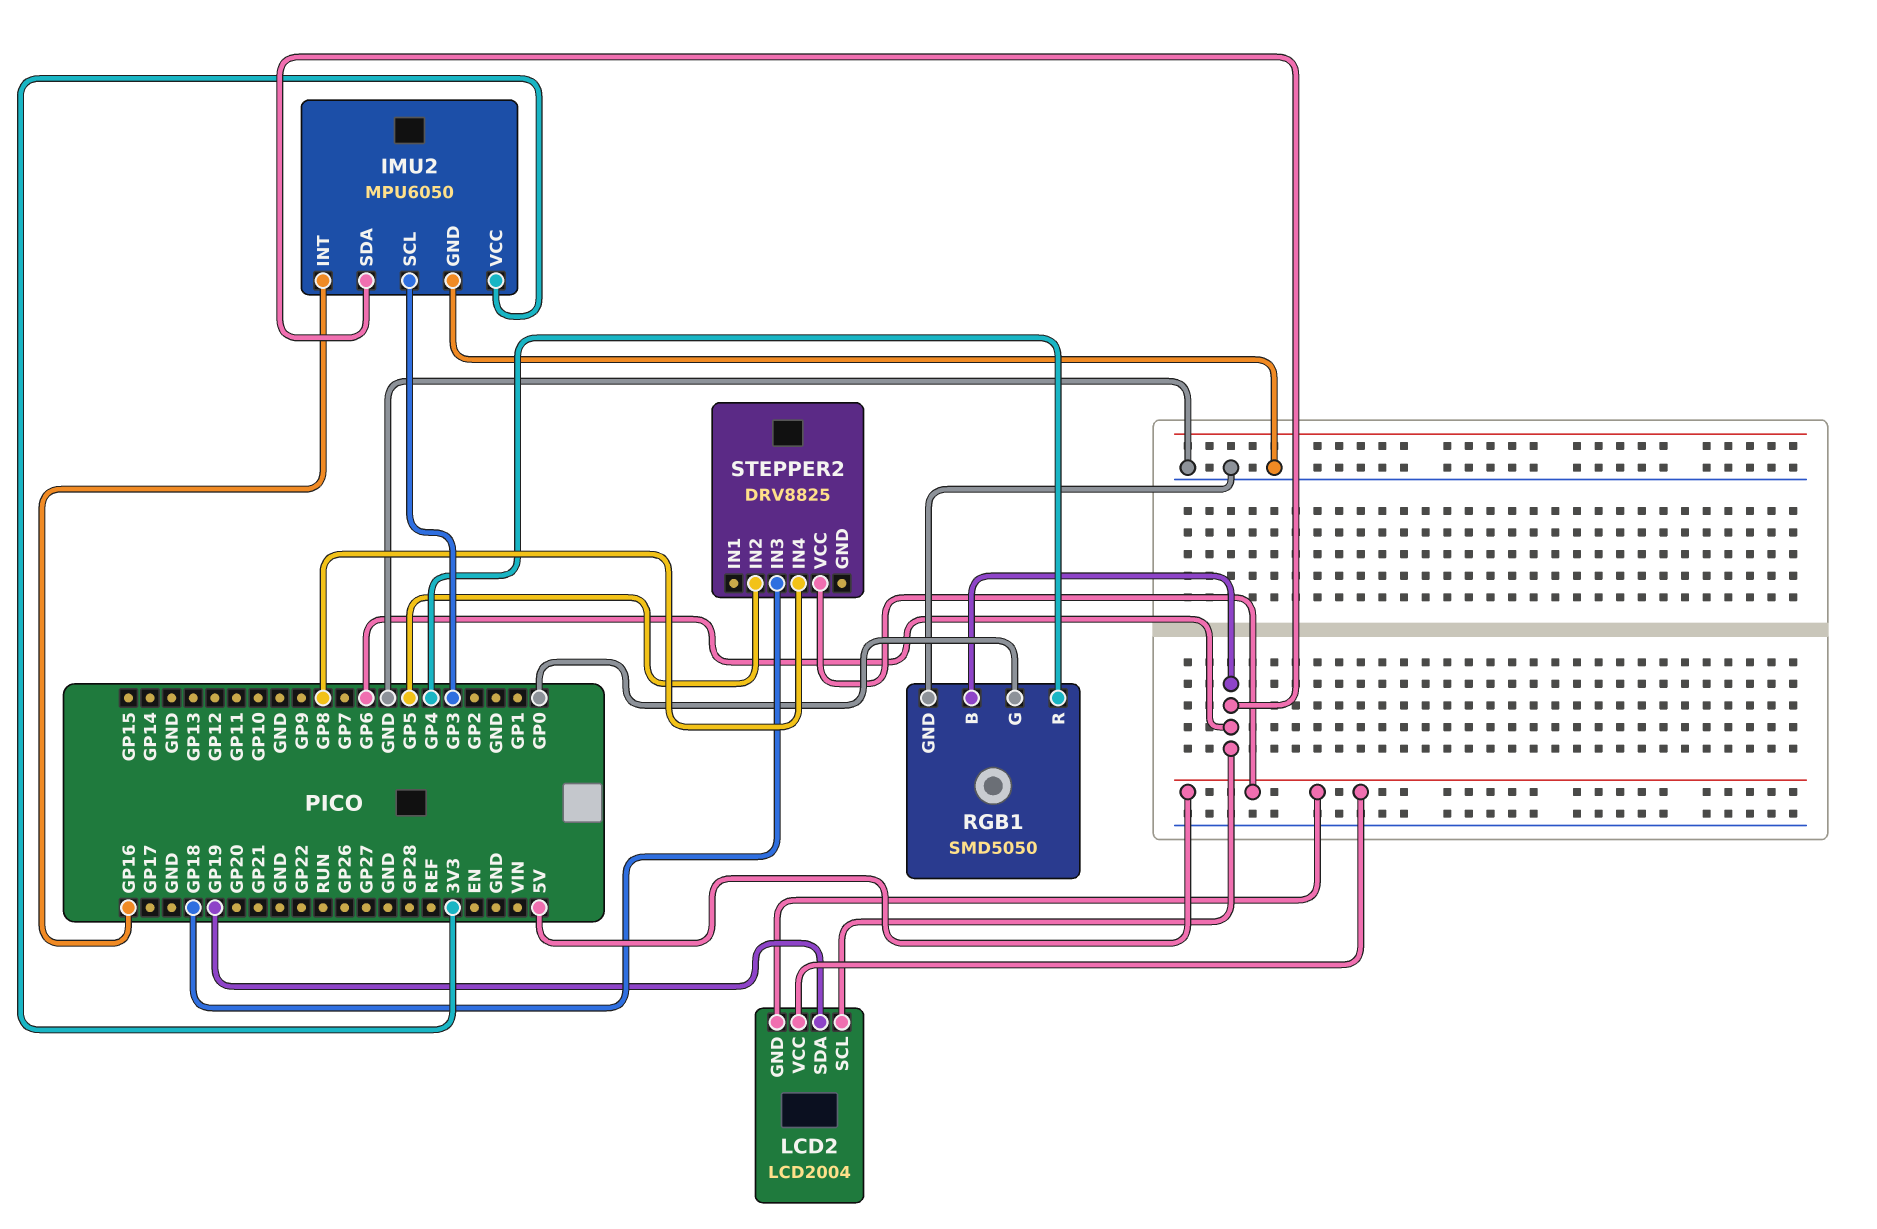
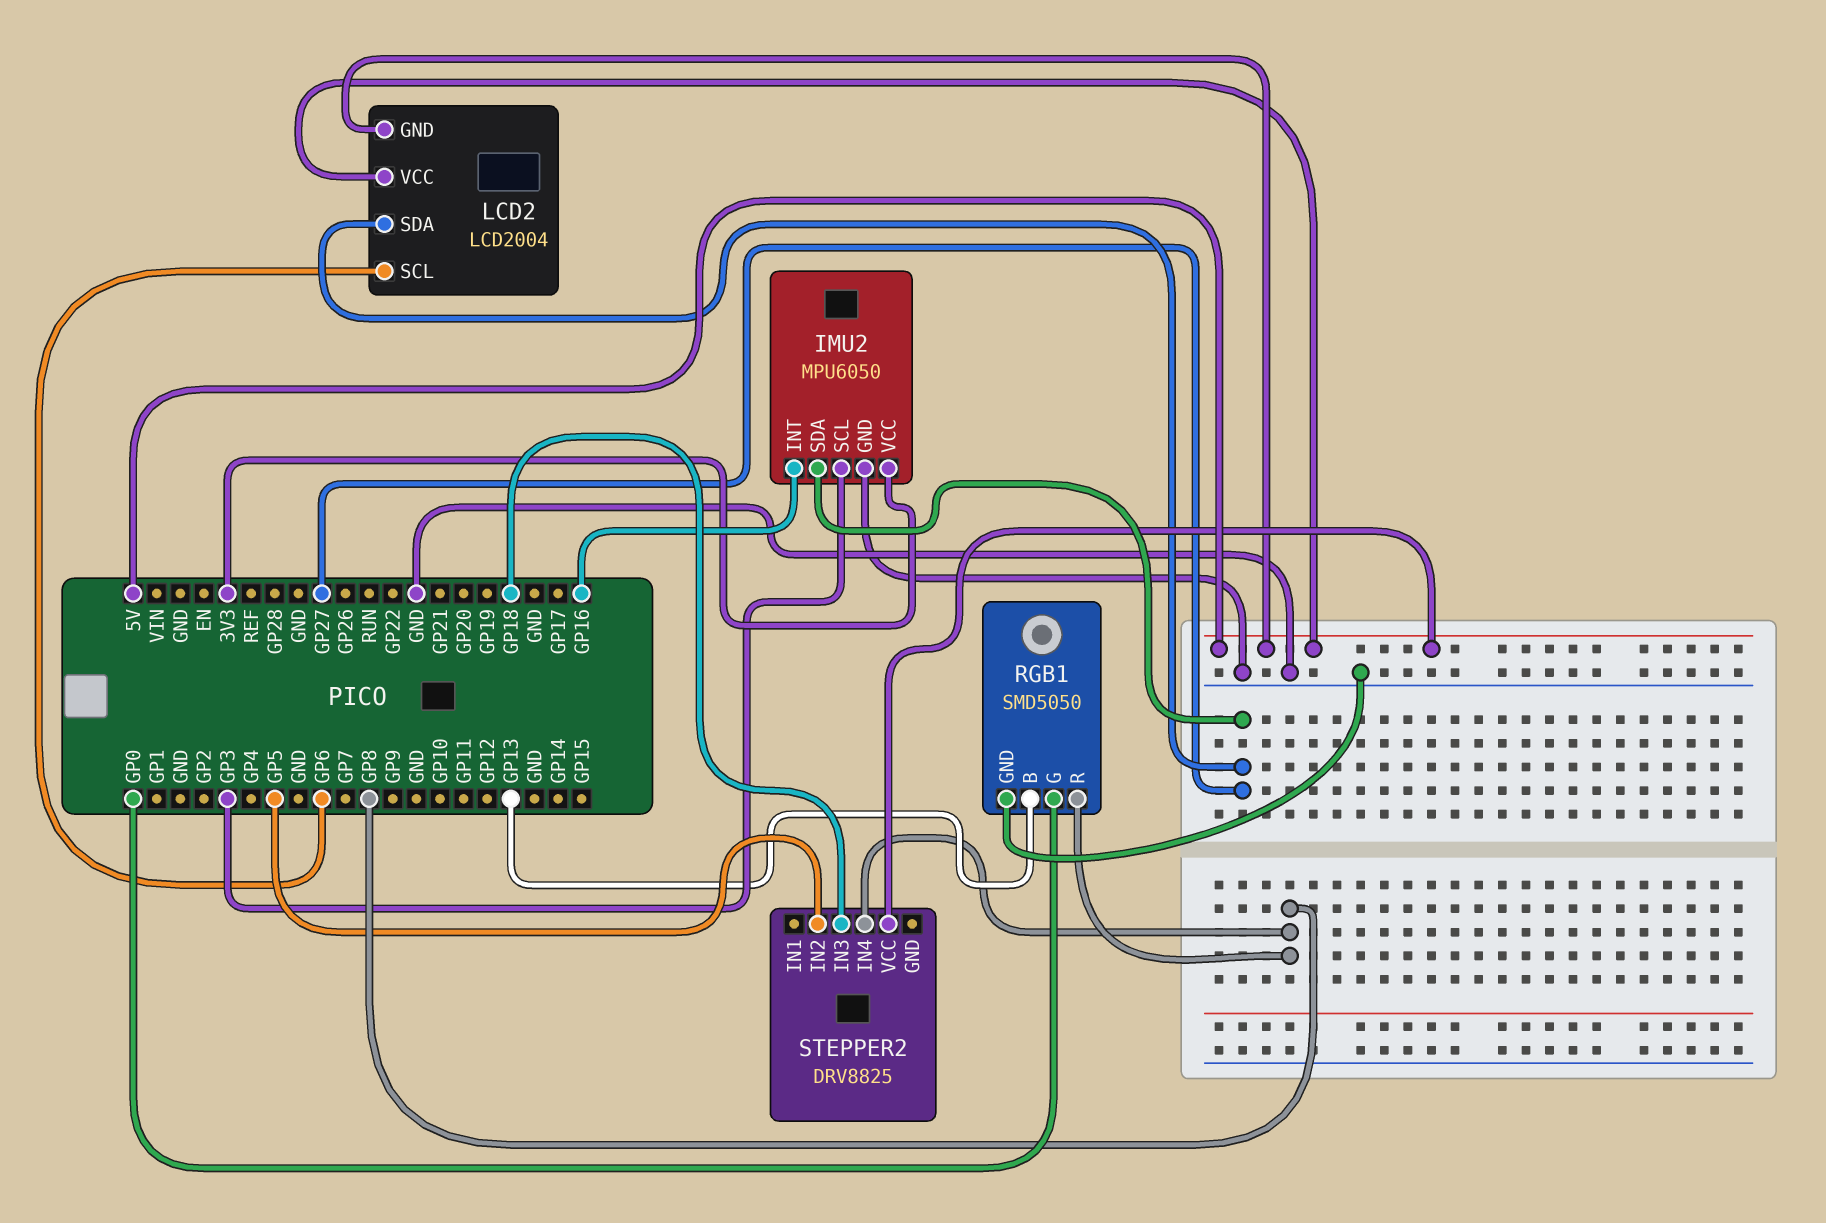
IMU2 pin SDA: GP6 -> GP27
LCD2 pin SDA: GP19 -> GP27
RGB1 pin B: GP6 -> GP13
RGB1 pin R: GP4 -> GP8

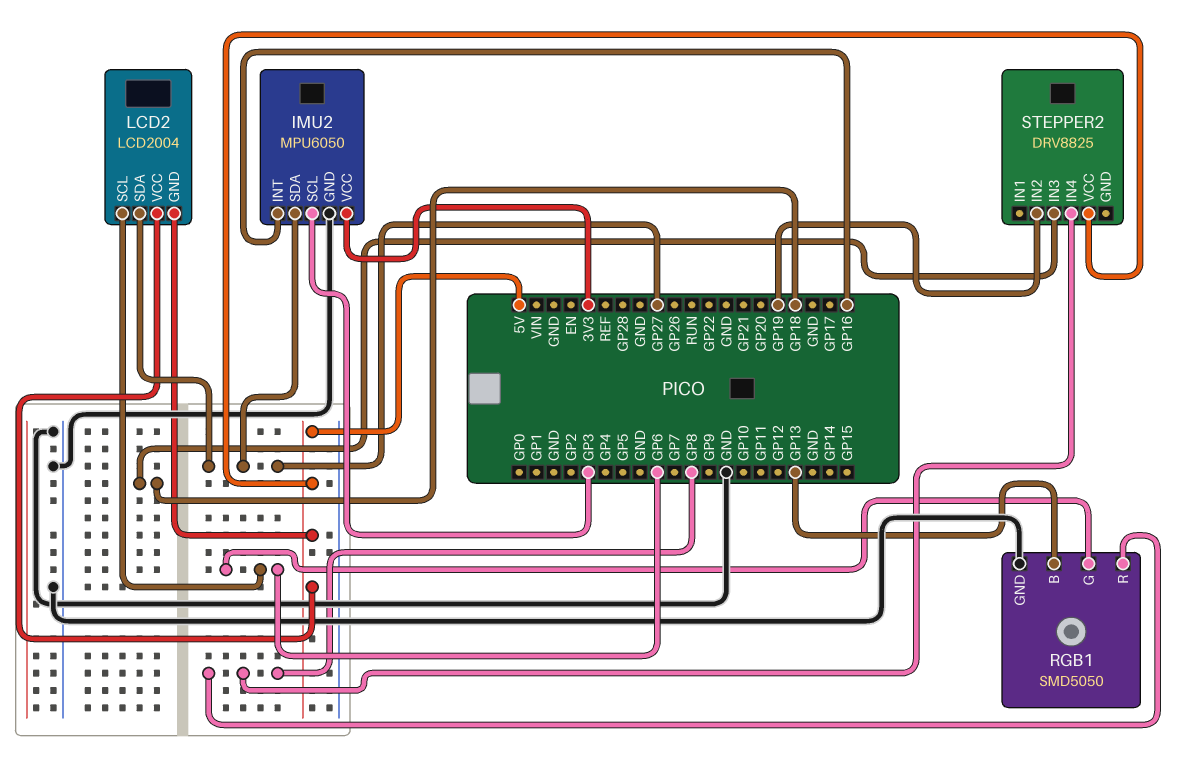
RGB1 pin G: GP0 -> GP6
STEPPER2 pin IN2: GP5 -> GP19

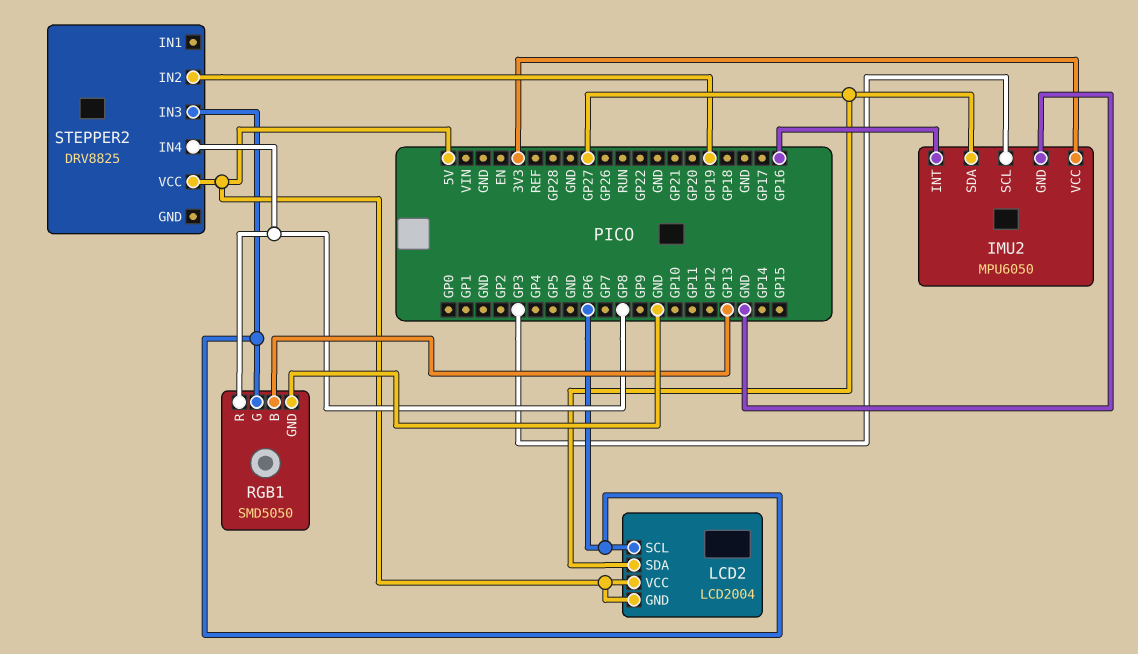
STEPPER2 pin IN3: GP18 -> GP6

